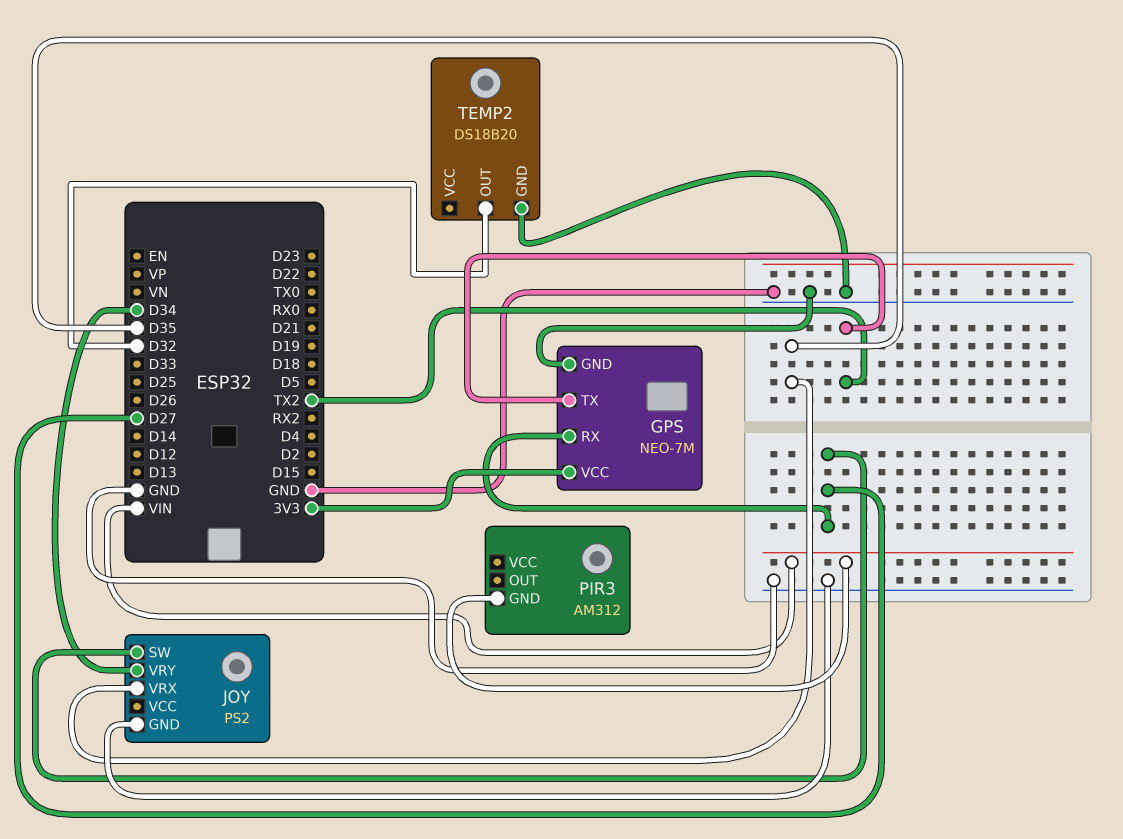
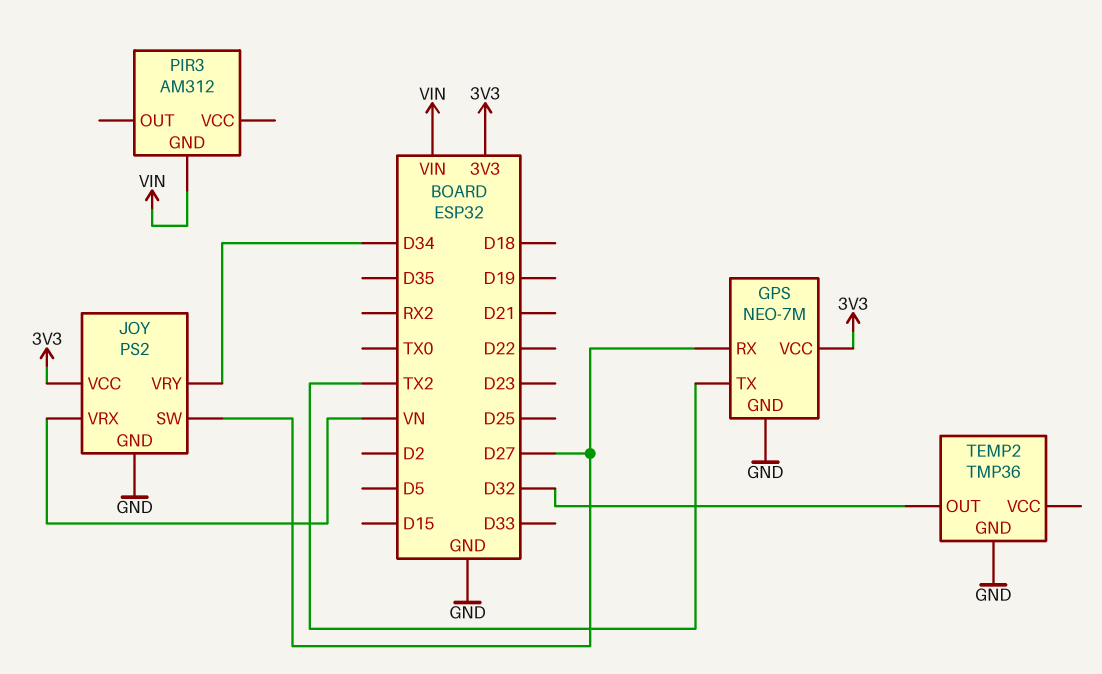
JOY pin VCC: none -> 3V3
JOY pin VRX: D35 -> VN
TEMP2: DS18B20 -> TMP36

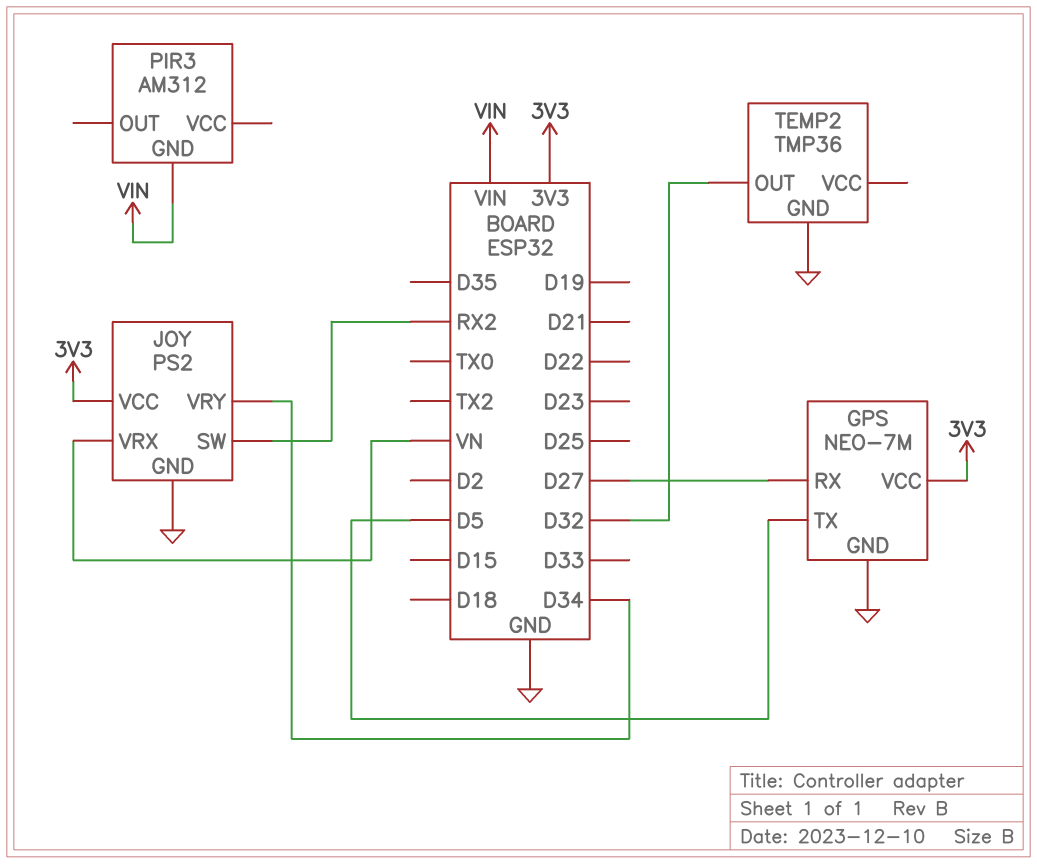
GPS pin TX: TX2 -> D5
JOY pin SW: D27 -> RX2

